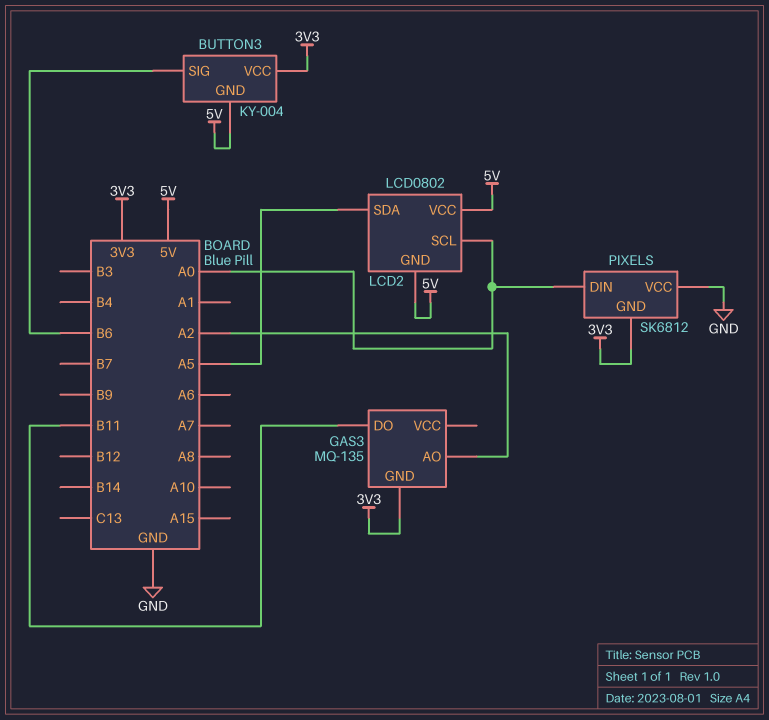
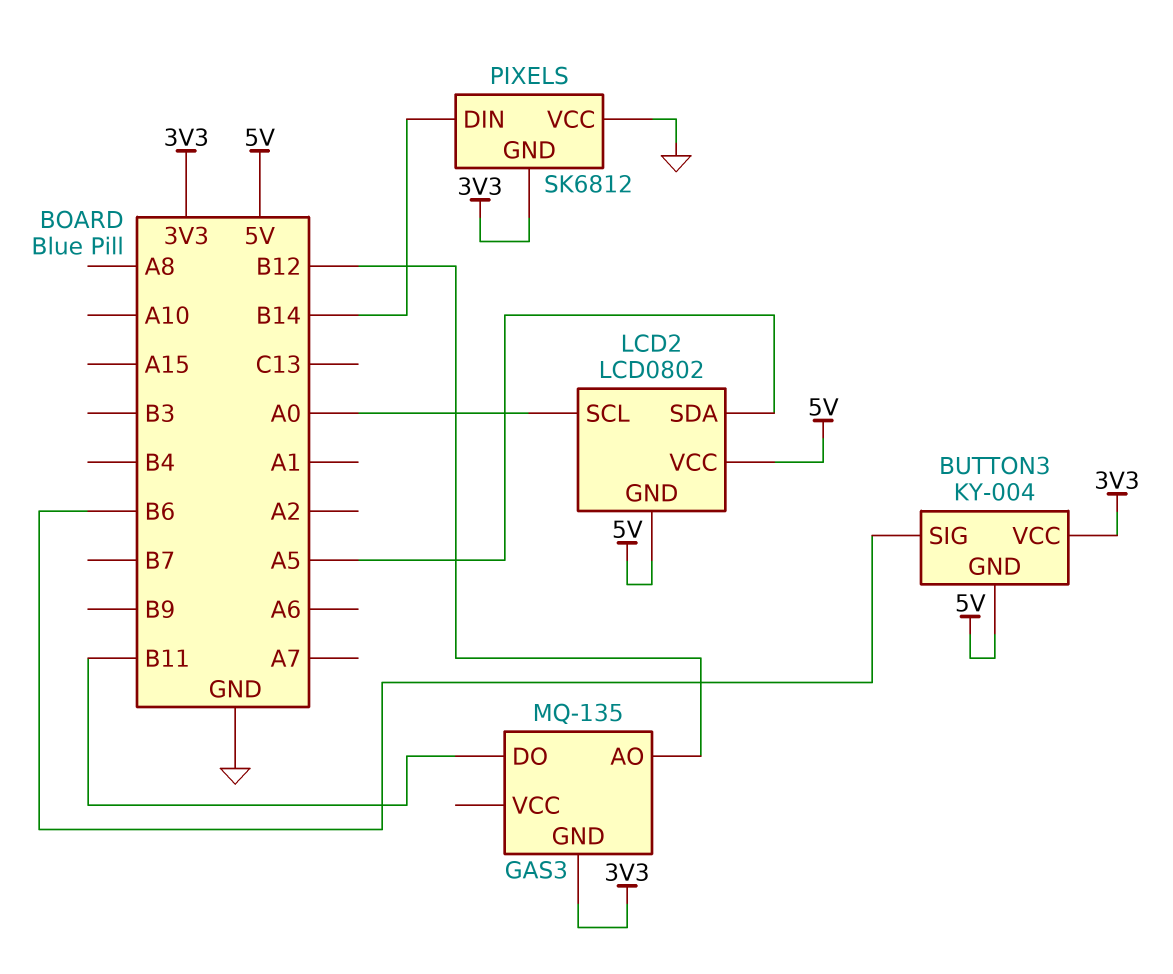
GAS3 pin AO: A2 -> B12
PIXELS pin DIN: A0 -> B14

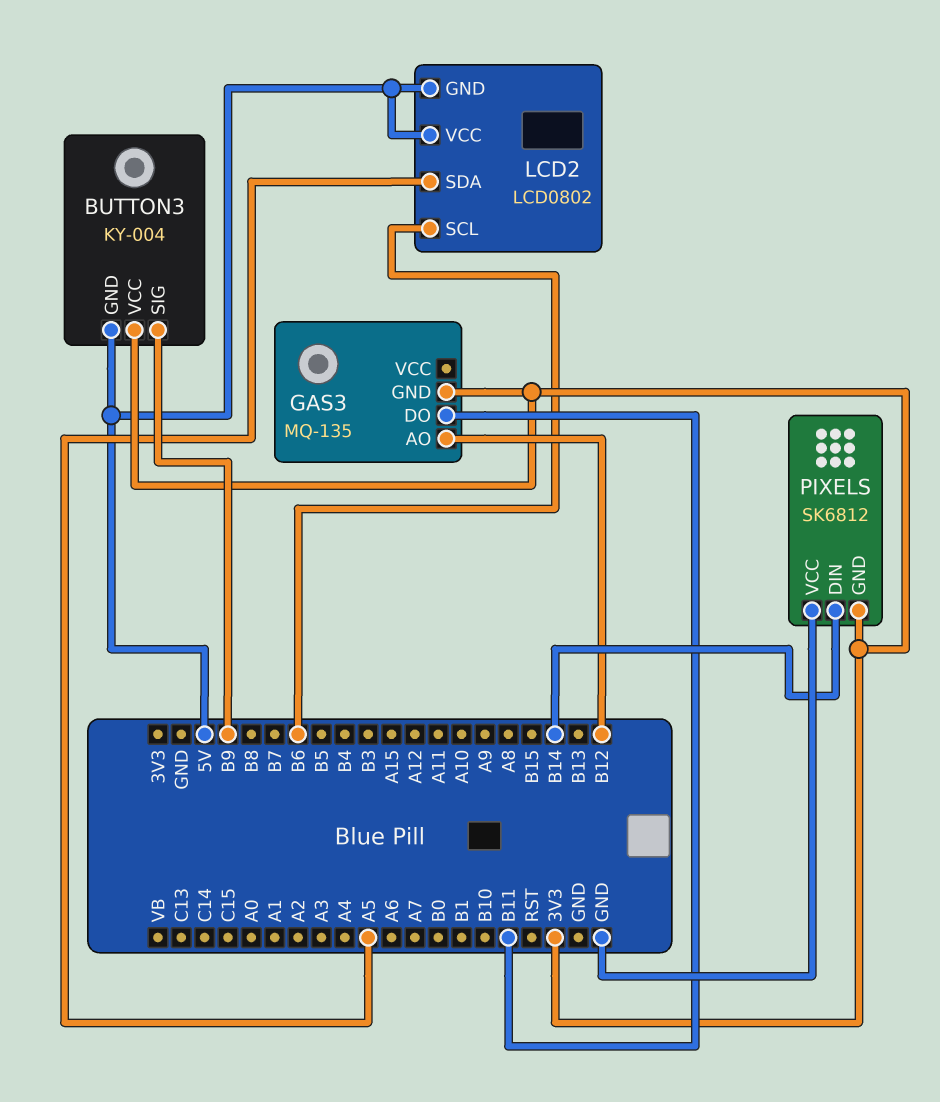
BUTTON3 pin SIG: B6 -> B9
LCD2 pin SCL: A0 -> B6

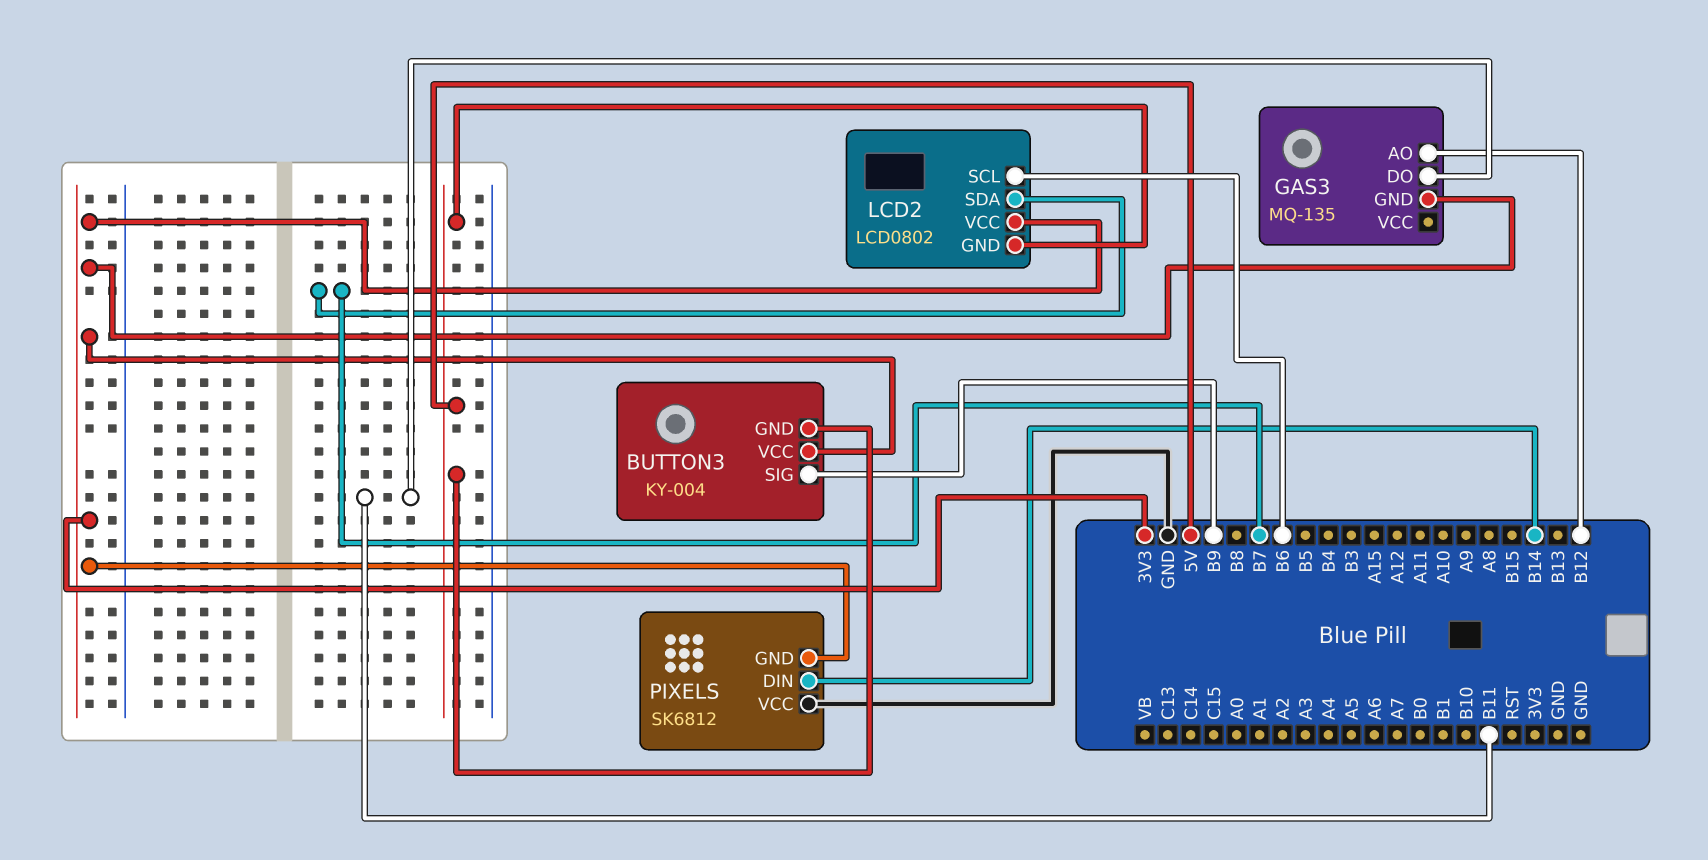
LCD2 pin SDA: A5 -> B7
LCD2 pin VCC: 5V -> 3V3

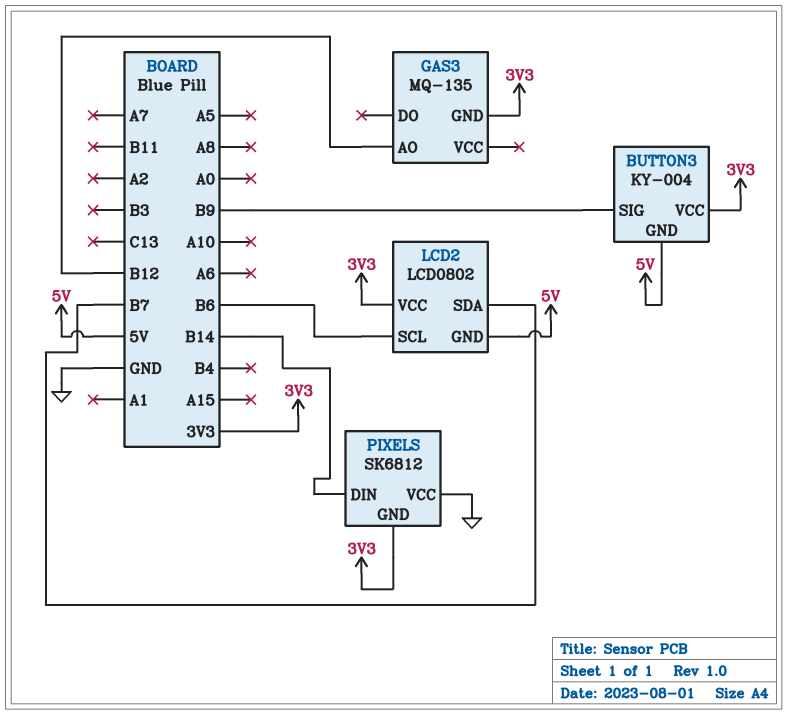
GAS3 pin DO: B11 -> none

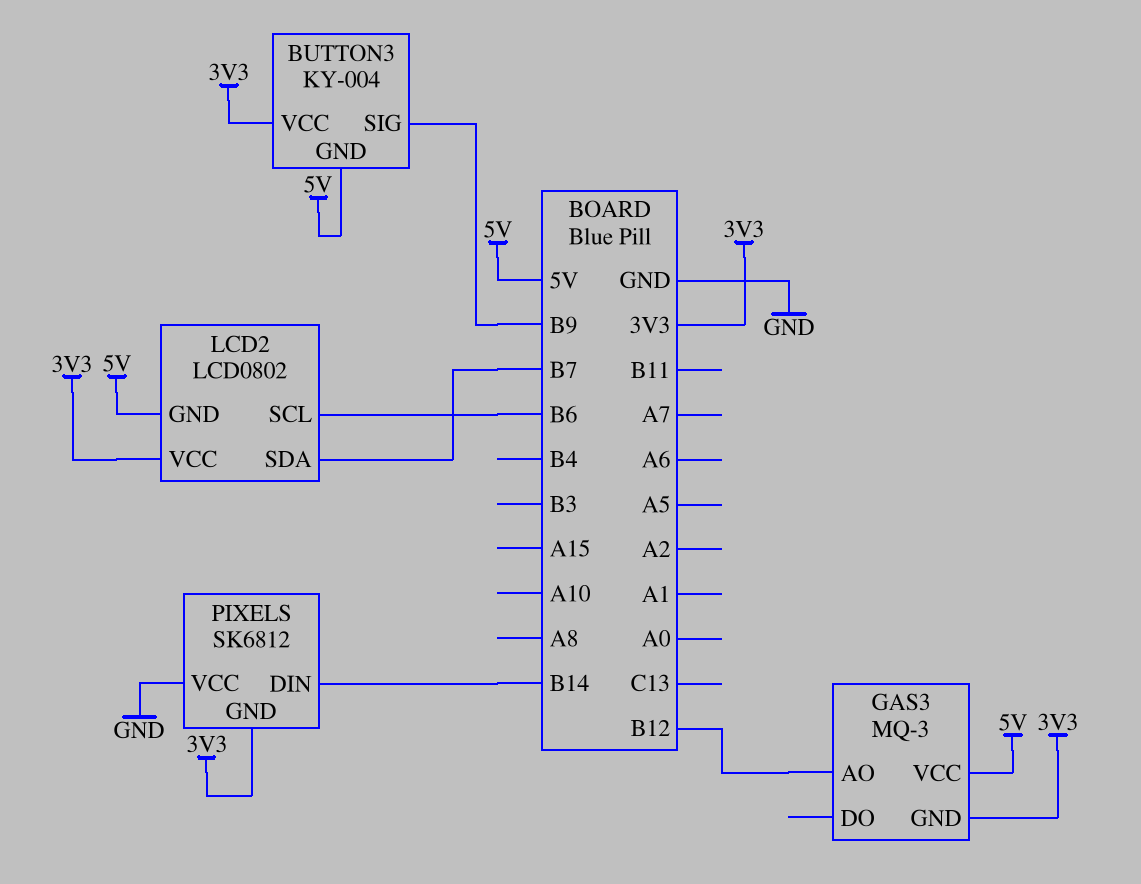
GAS3: MQ-135 -> MQ-3
GAS3 pin VCC: none -> 5V

